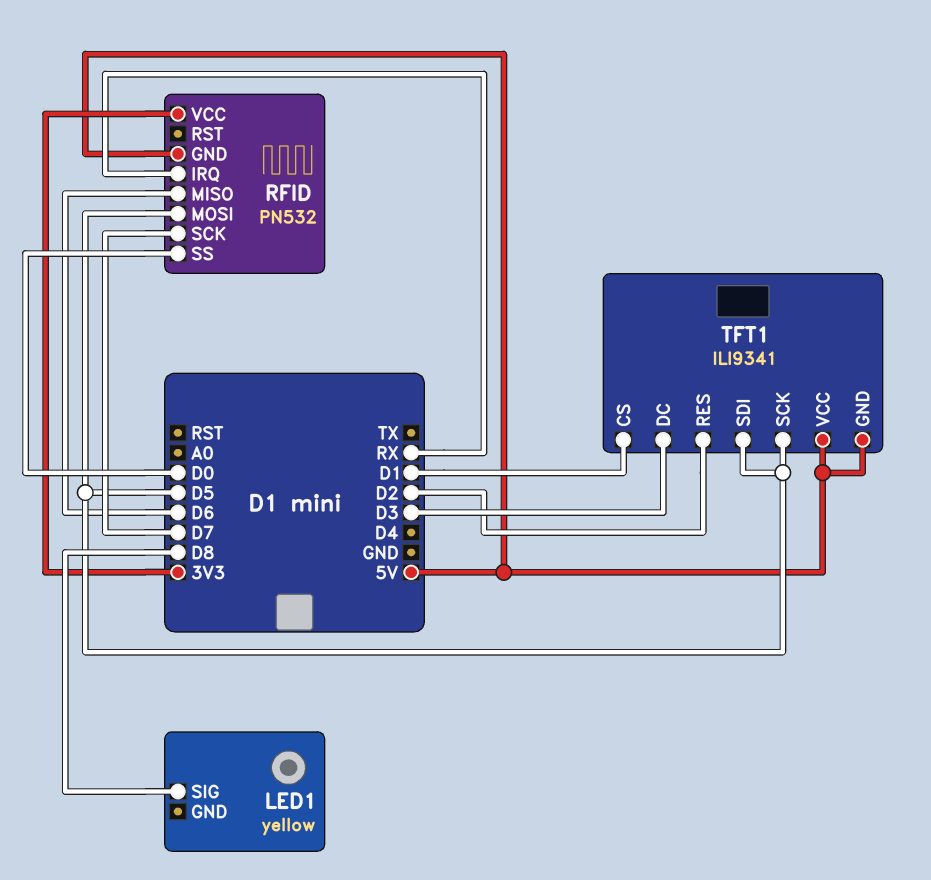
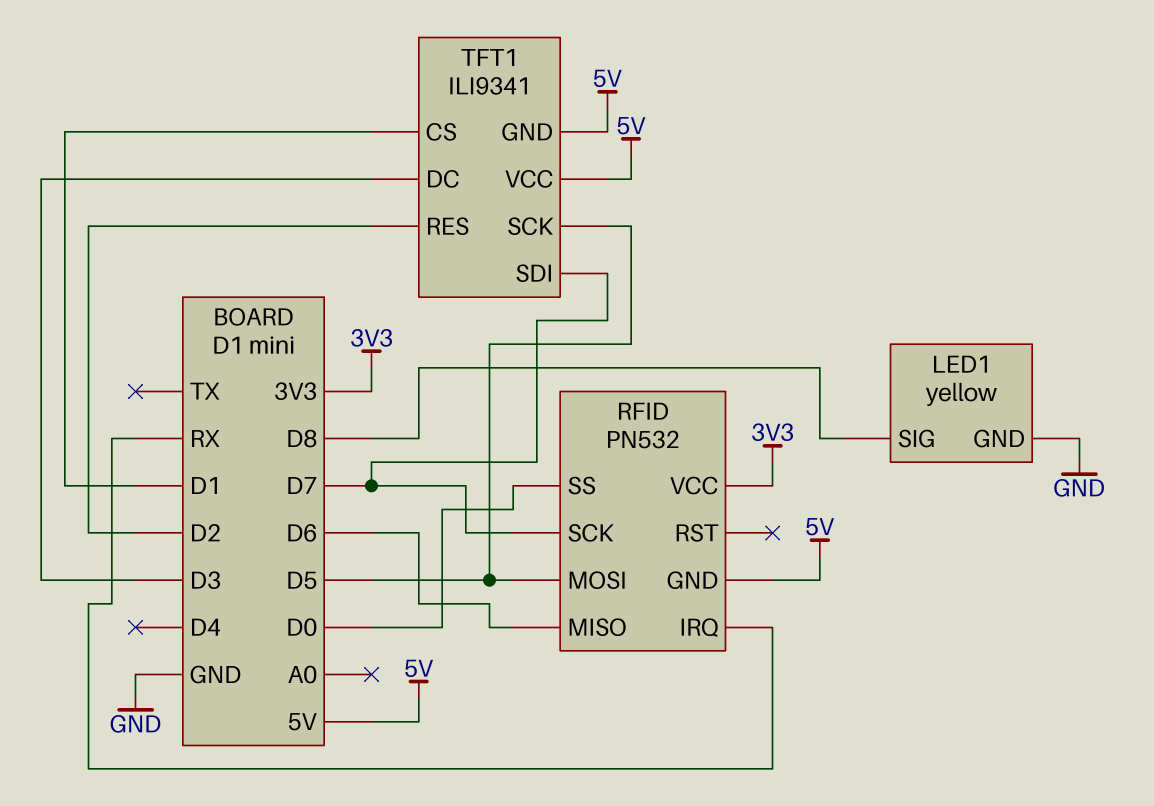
LED1 pin GND: none -> GND
TFT1 pin SDI: D5 -> D7

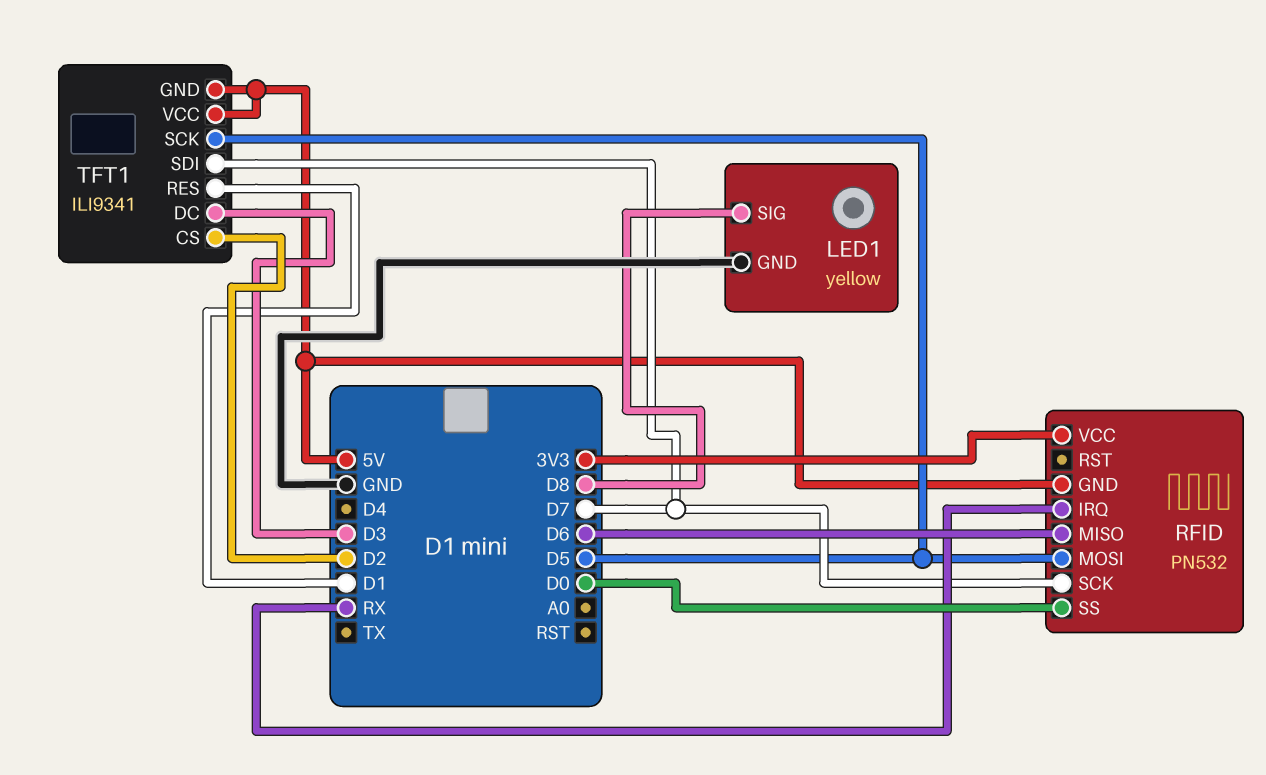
TFT1 pin CS: D1 -> D2
TFT1 pin RES: D2 -> D1

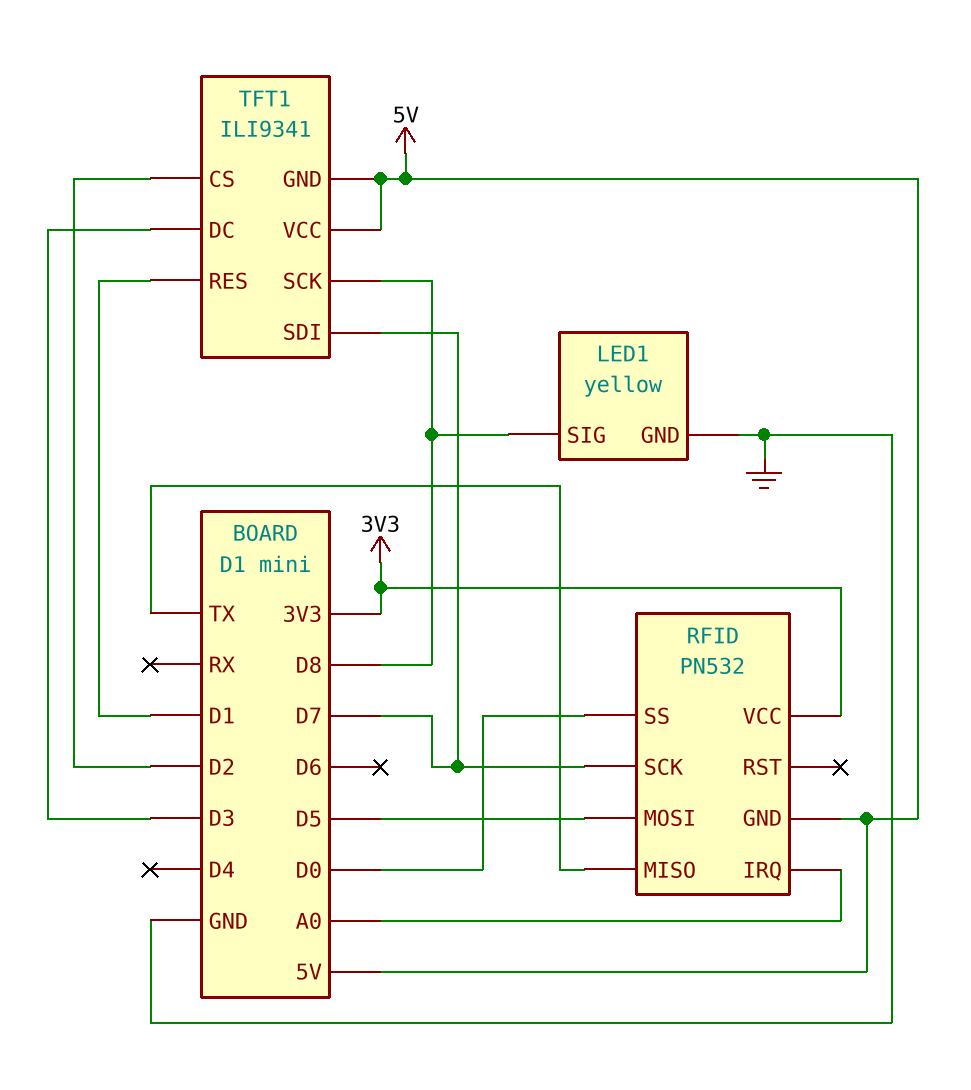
RFID pin IRQ: RX -> A0
RFID pin MISO: D6 -> TX
TFT1 pin SCK: D5 -> D8

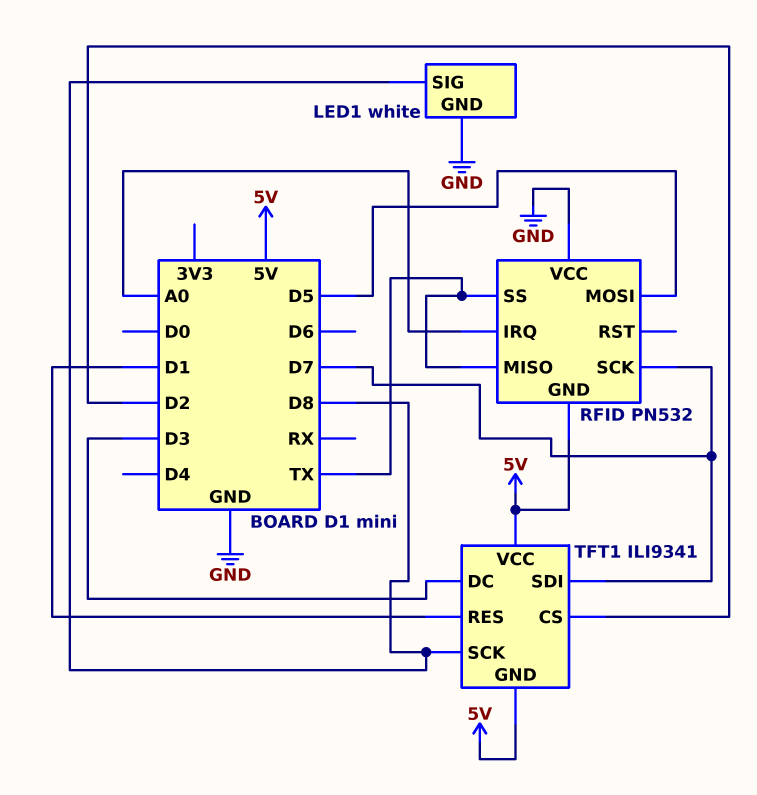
LED1: yellow -> white
RFID pin SS: D0 -> TX
RFID pin VCC: 3V3 -> GND

